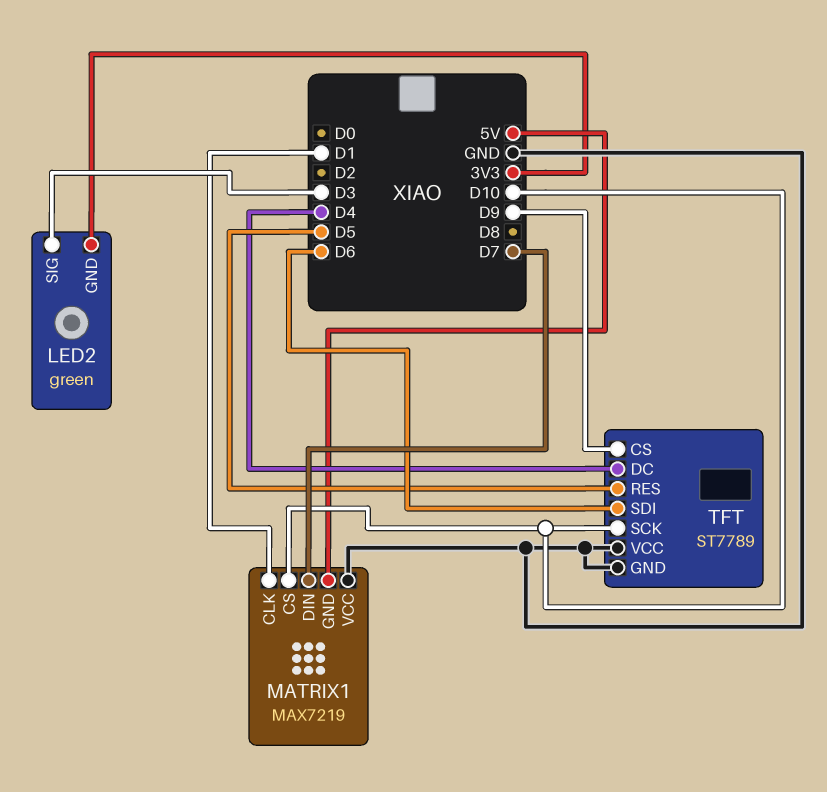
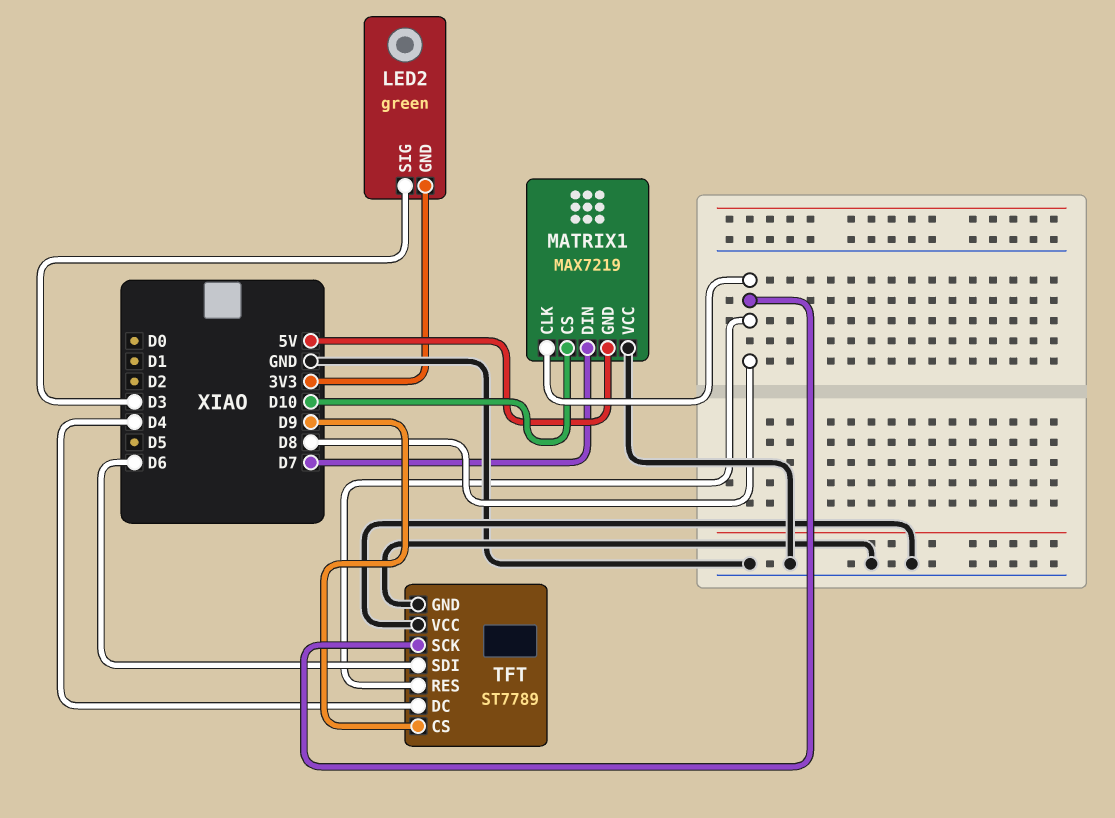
MATRIX1 pin CLK: D1 -> D8
TFT pin RES: D5 -> D8
TFT pin SCK: D10 -> D8

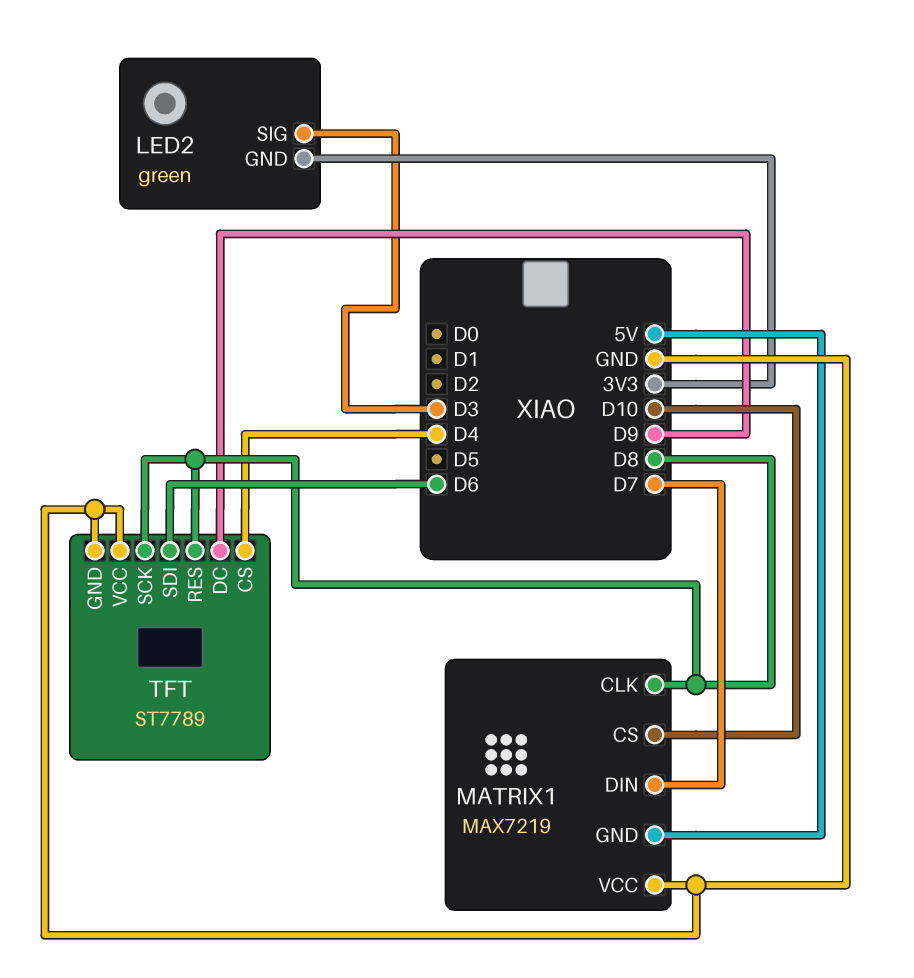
TFT pin CS: D9 -> D4
TFT pin DC: D4 -> D9

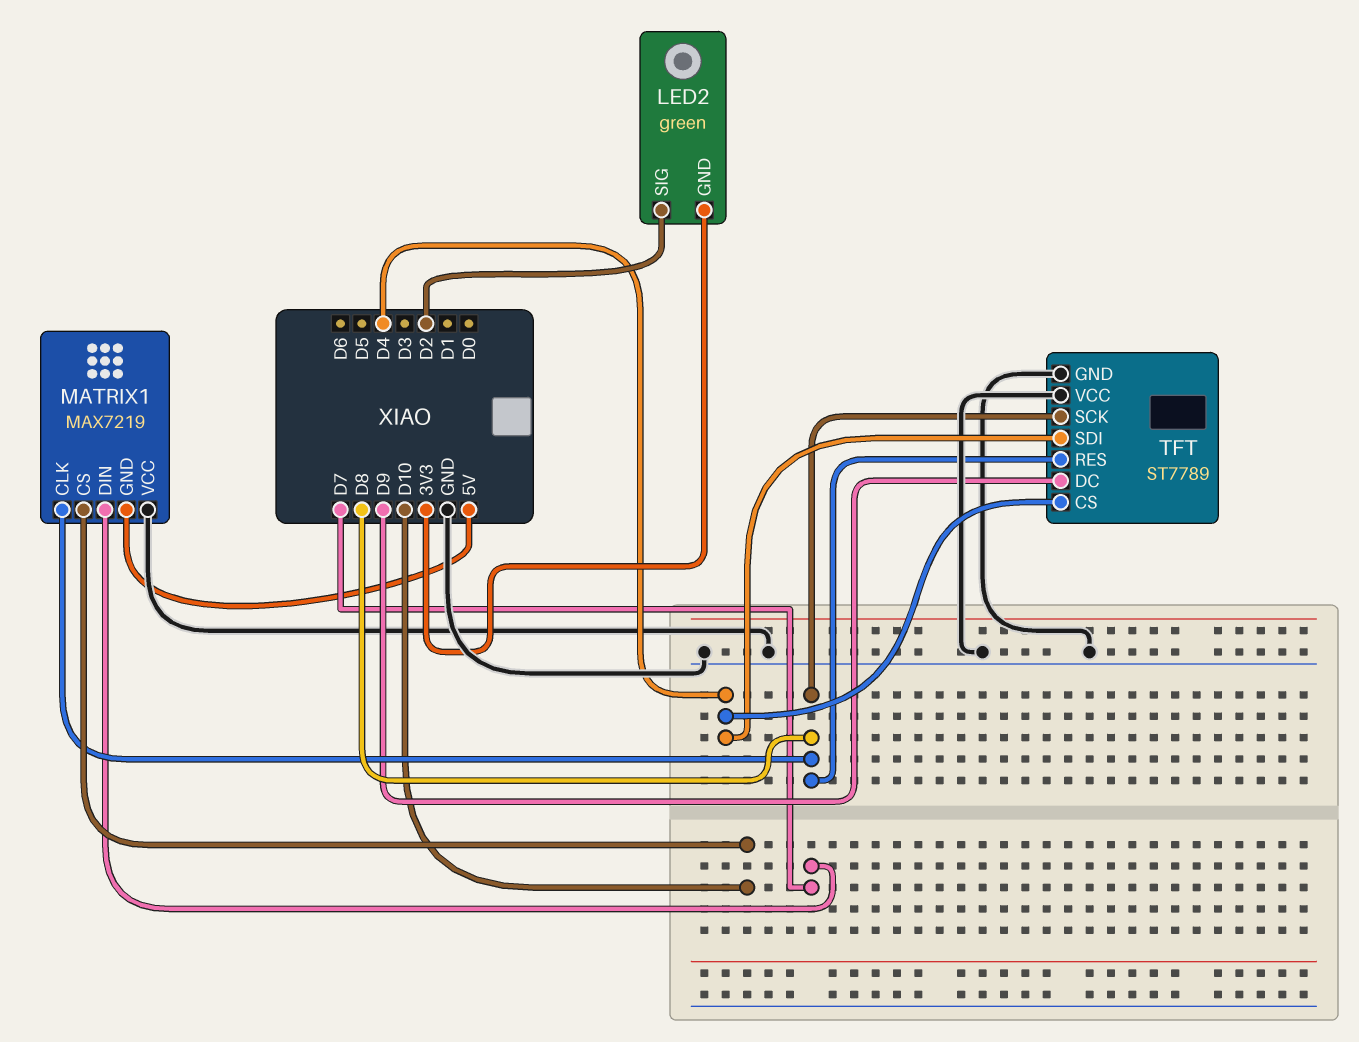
LED2 pin SIG: D3 -> D2
TFT pin SDI: D6 -> D4

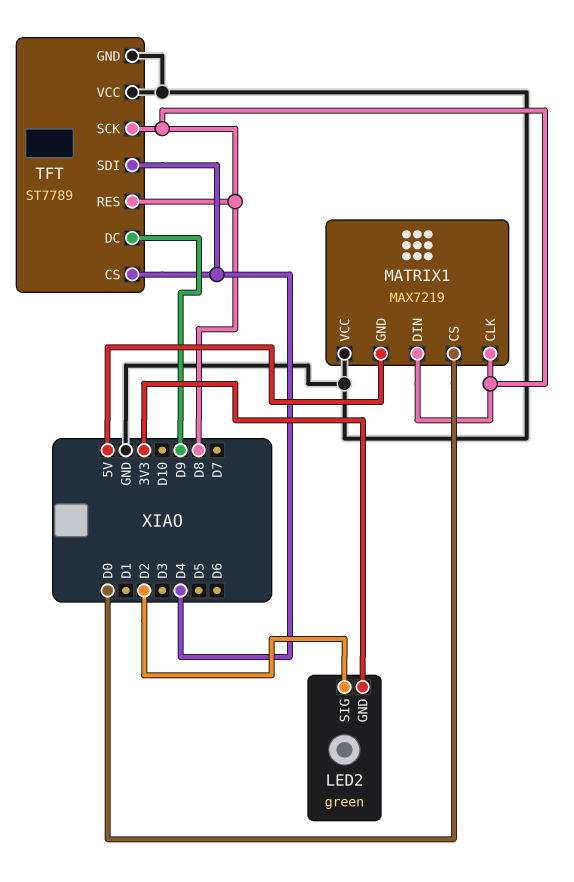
MATRIX1 pin CS: D10 -> D0
MATRIX1 pin DIN: D7 -> D8

